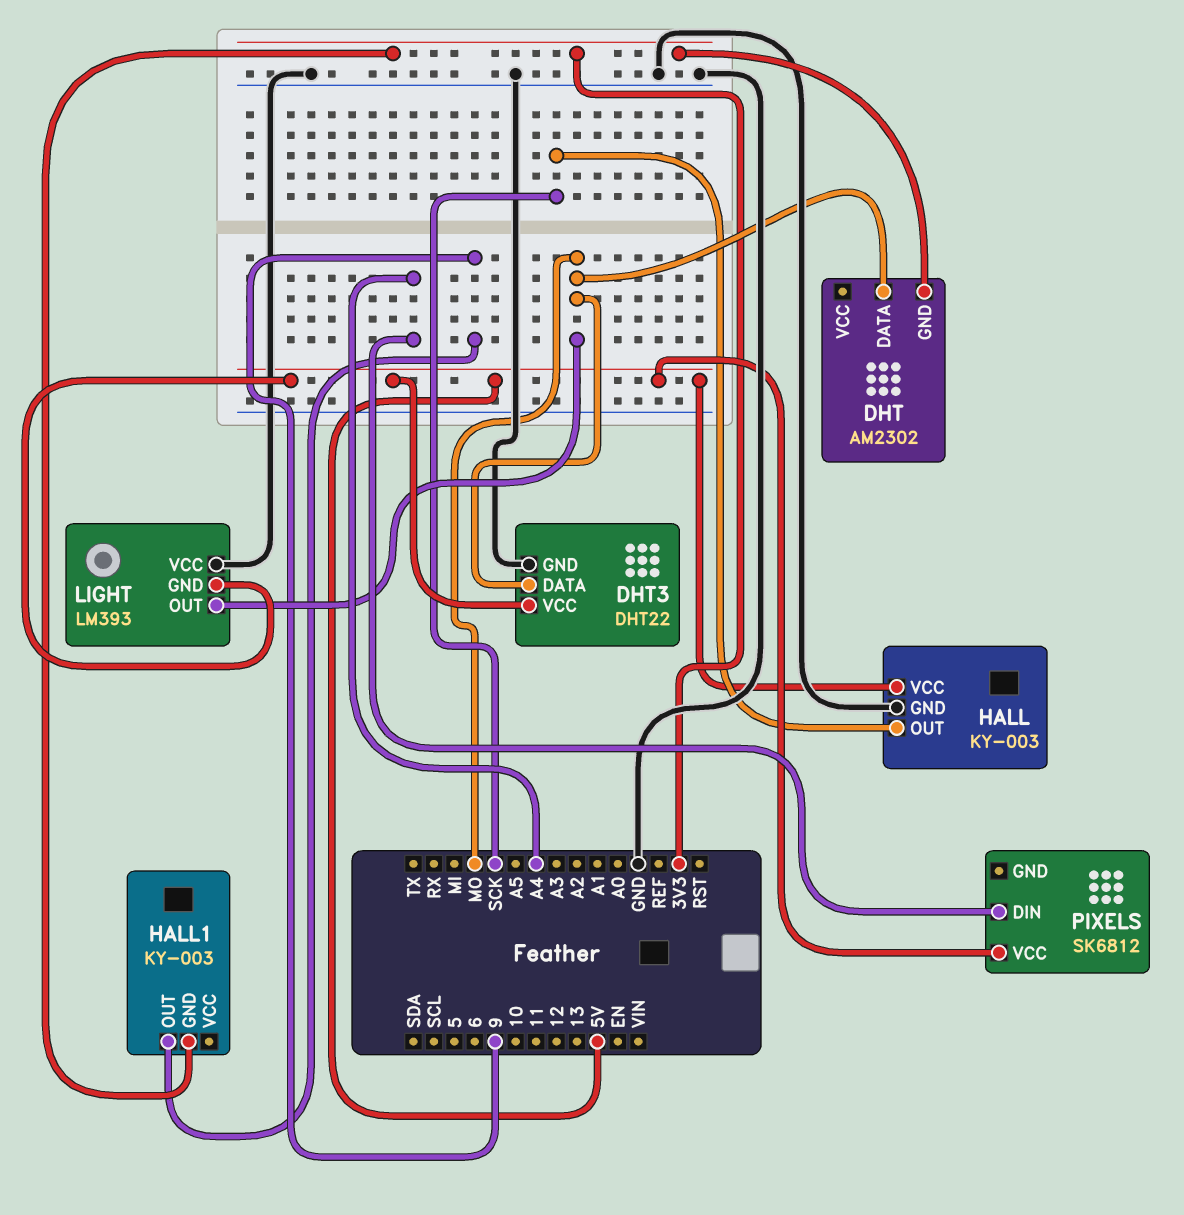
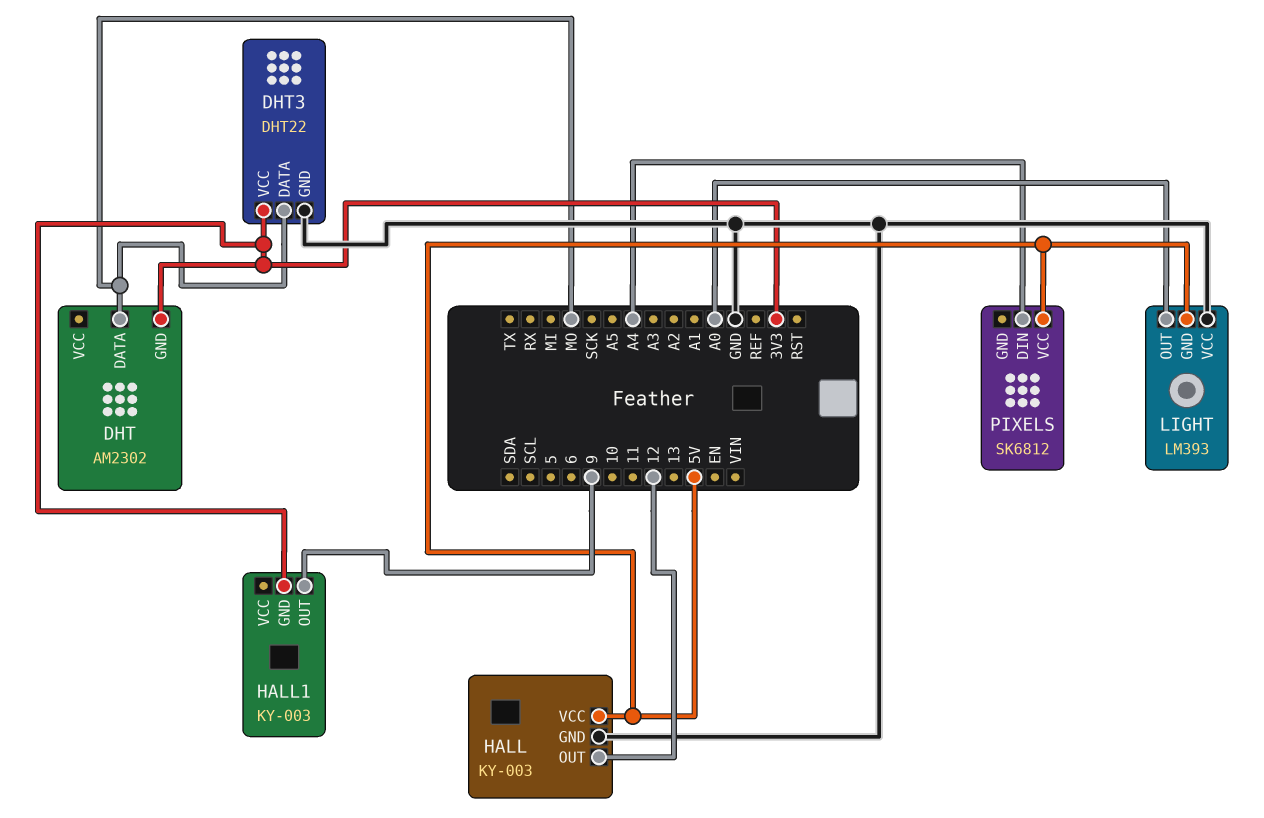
DHT3 pin VCC: 5V -> 3V3
HALL pin OUT: SCK -> 12
LIGHT pin OUT: MO -> A0

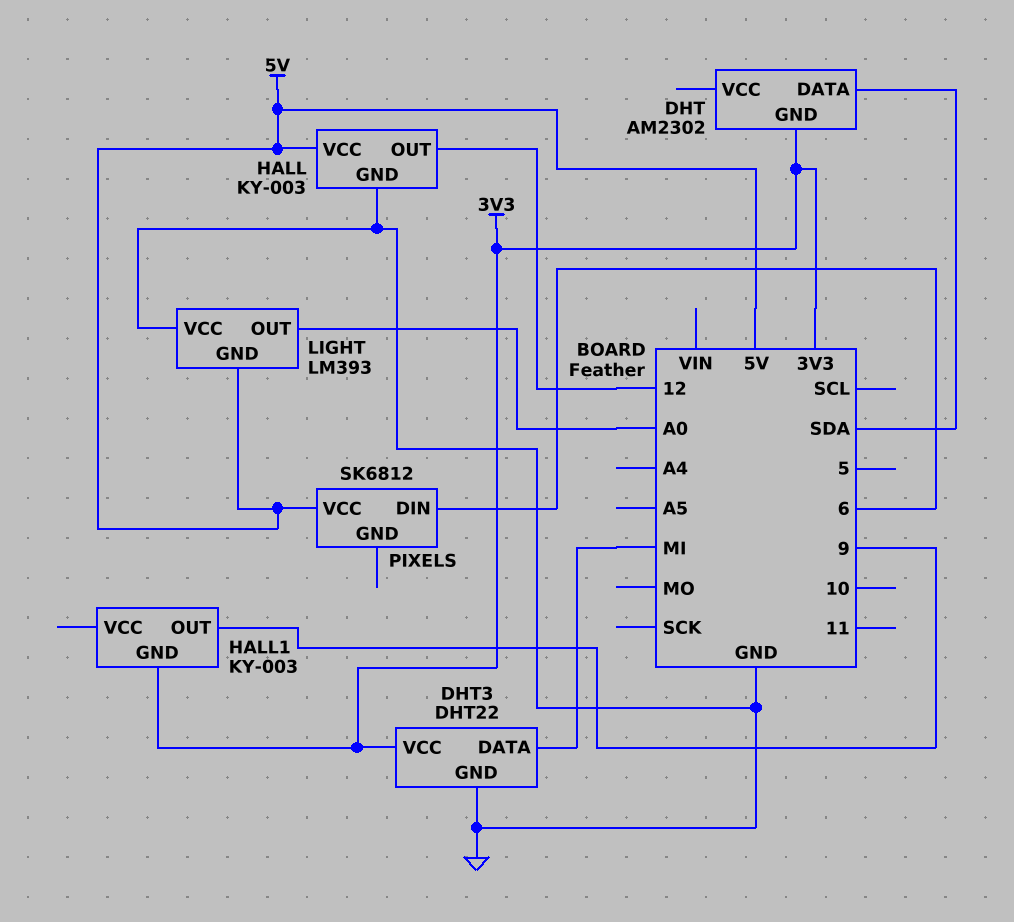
DHT pin DATA: MO -> SDA
DHT3 pin DATA: MO -> MI
PIXELS pin DIN: A4 -> 6

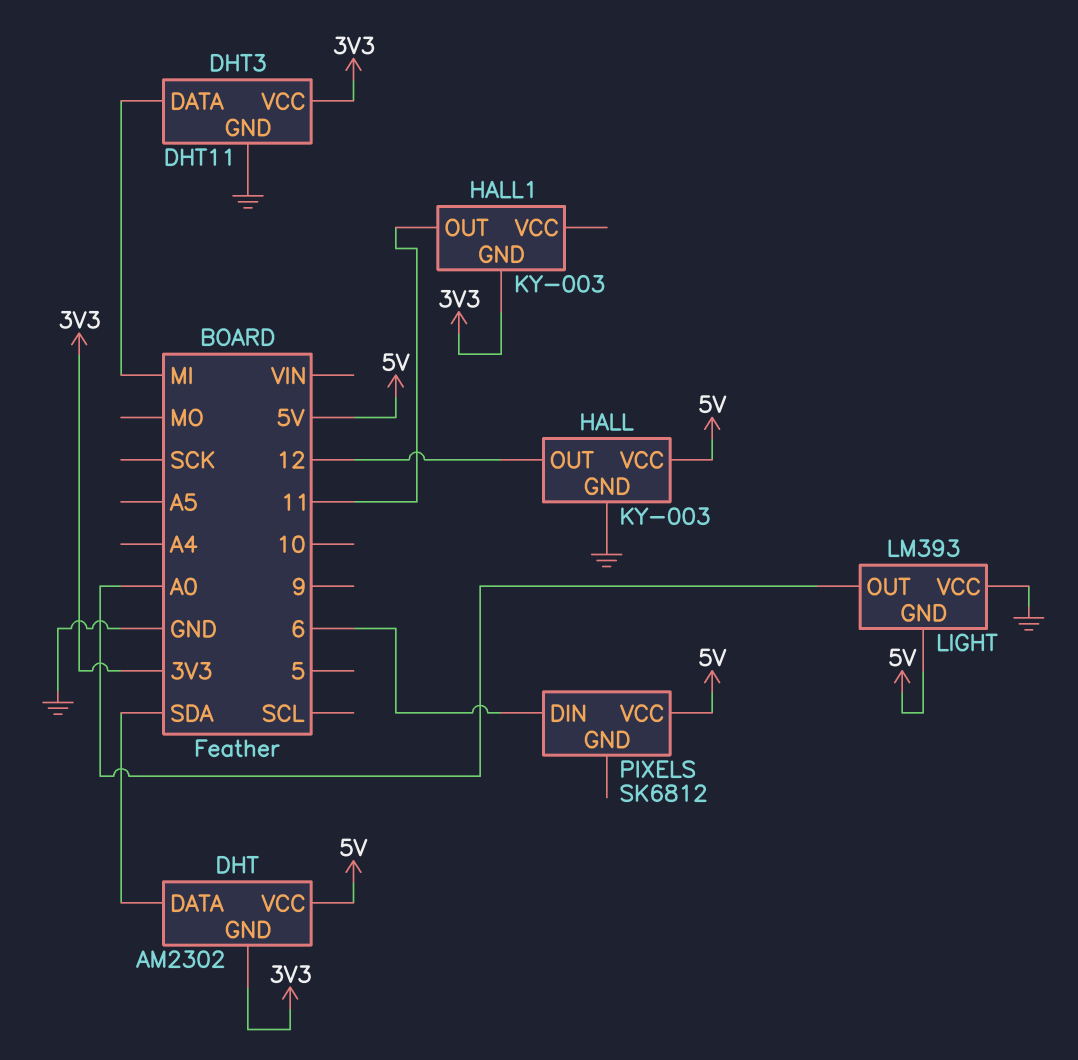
DHT pin VCC: none -> 5V
DHT3: DHT22 -> DHT11
HALL1 pin OUT: 9 -> 11

